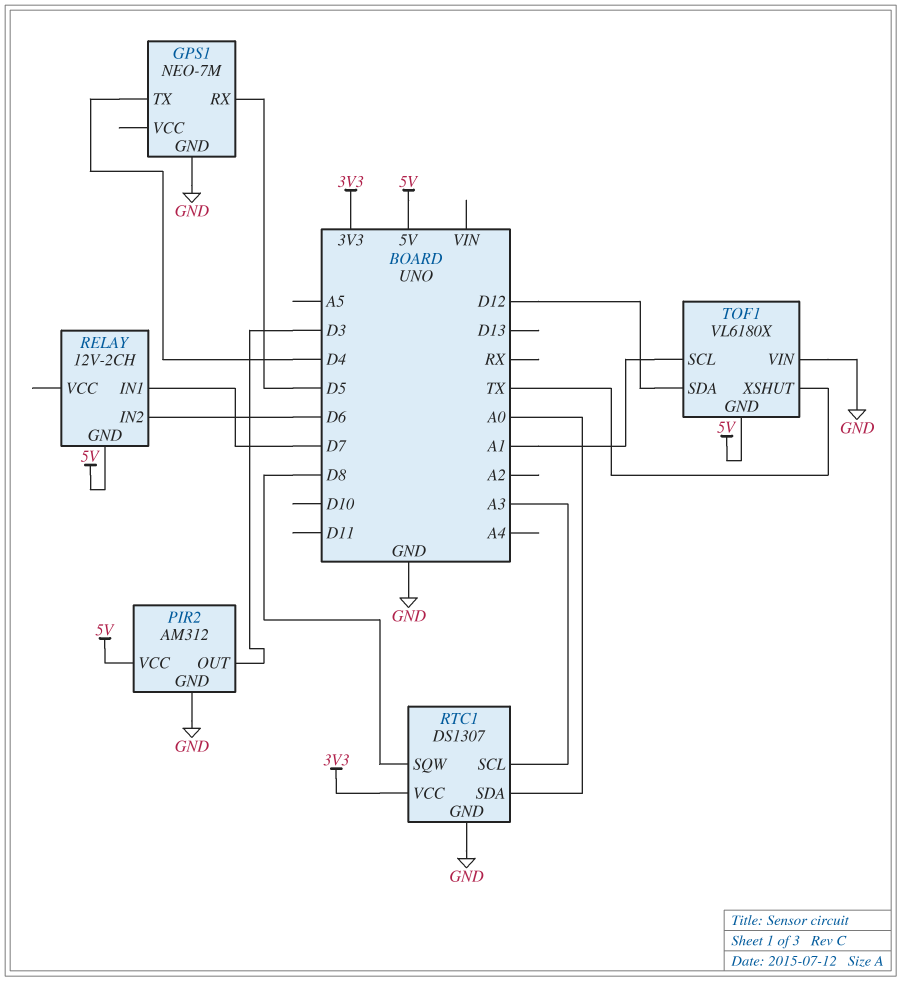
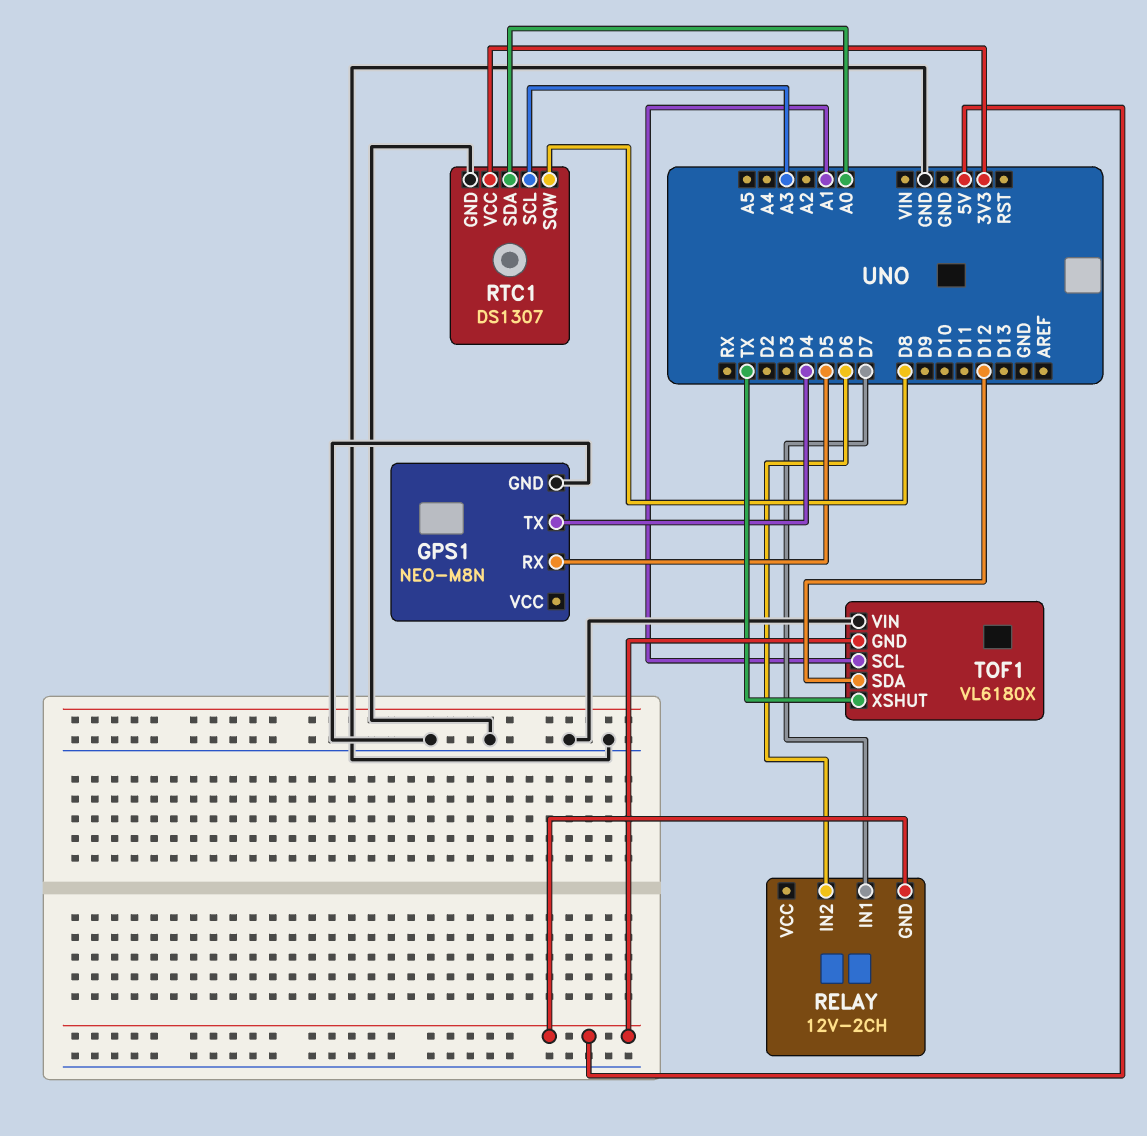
GPS1: NEO-7M -> NEO-M8N
PIR2: AM312 -> none
PIR2 pin GND: GND -> none
PIR2 pin OUT: D3 -> none
PIR2 pin VCC: 5V -> none

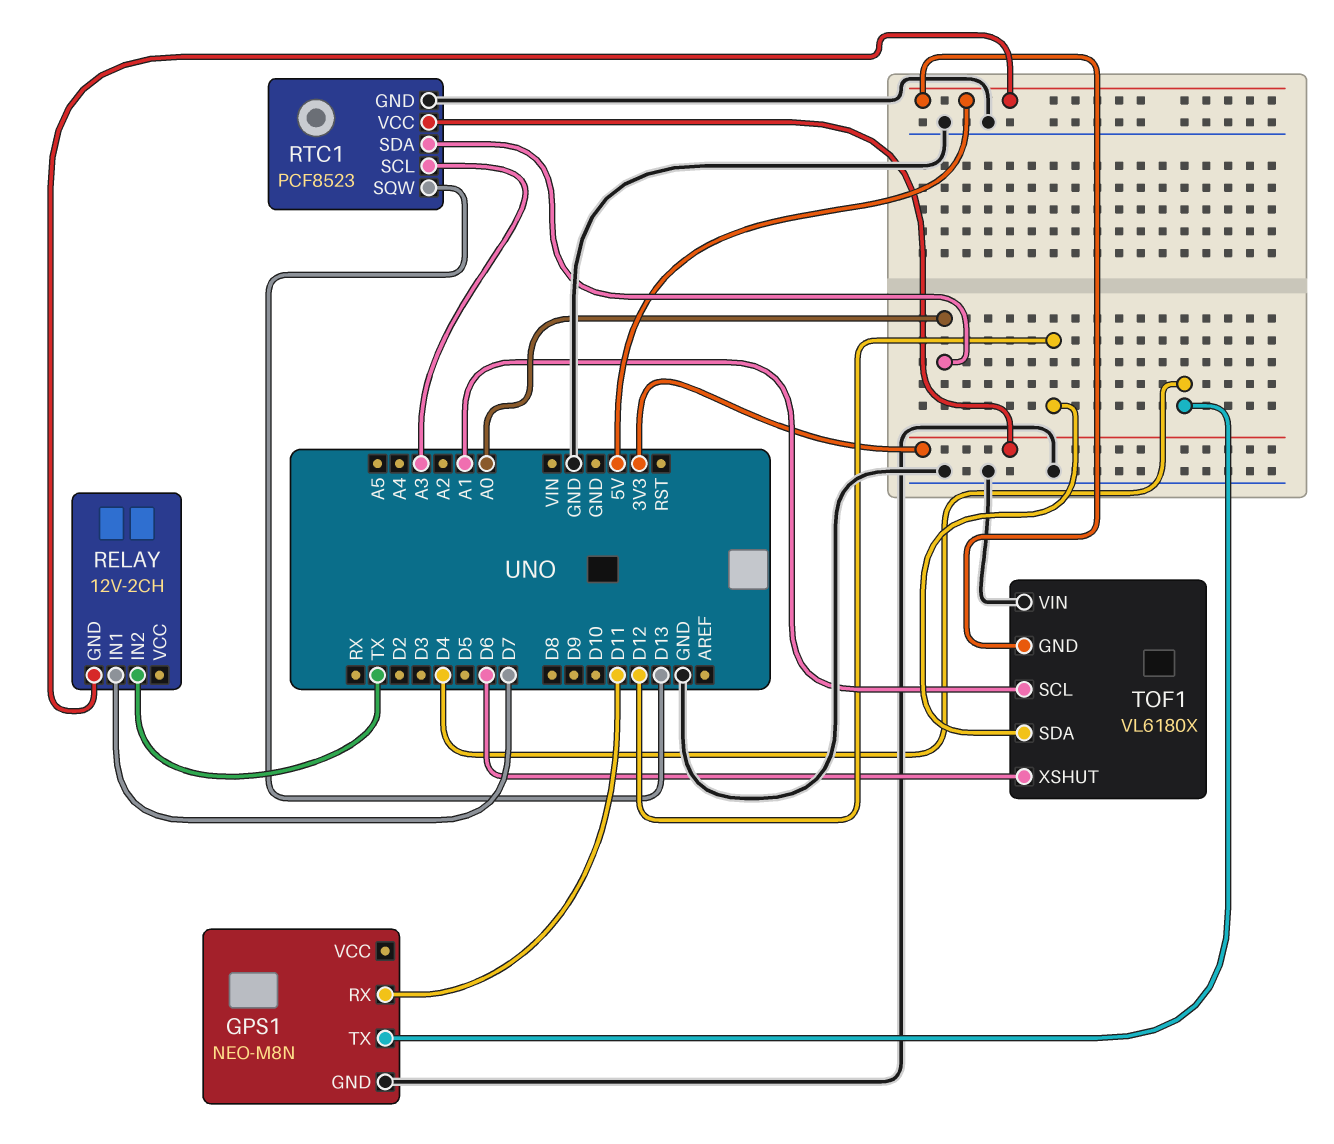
GPS1 pin RX: D5 -> D11
RELAY pin IN2: D6 -> TX
RTC1: DS1307 -> PCF8523
RTC1 pin SQW: D8 -> D13
TOF1 pin XSHUT: TX -> D6

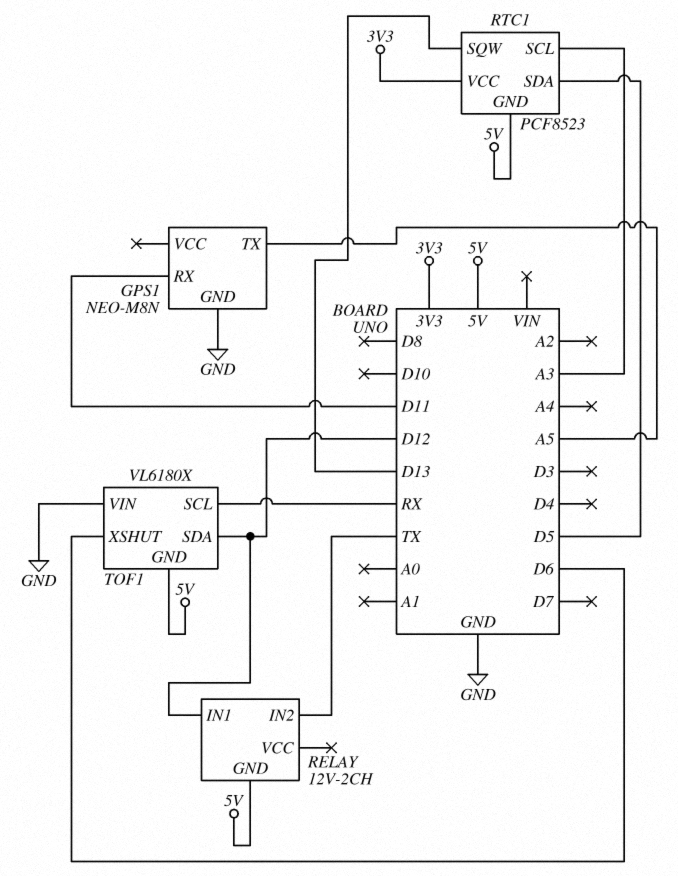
GPS1 pin TX: D4 -> A5
RELAY pin IN1: D7 -> D12
RTC1 pin GND: GND -> 5V
RTC1 pin SDA: A0 -> D5
TOF1 pin SCL: A1 -> RX

